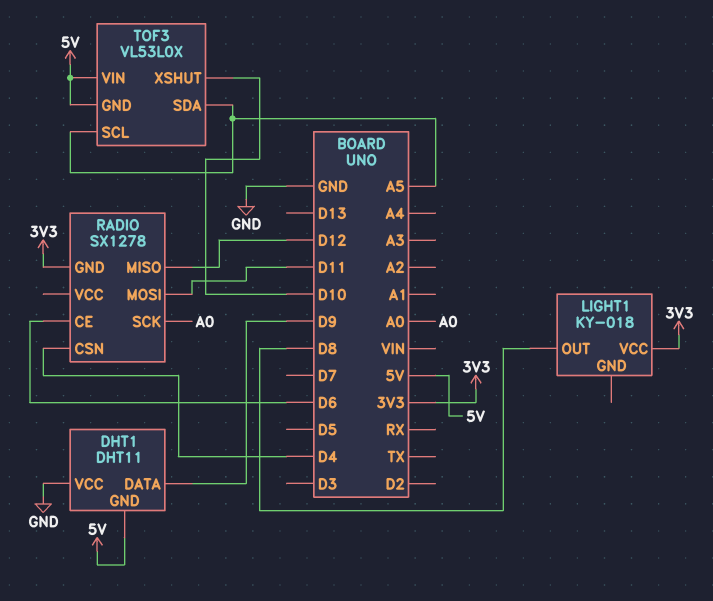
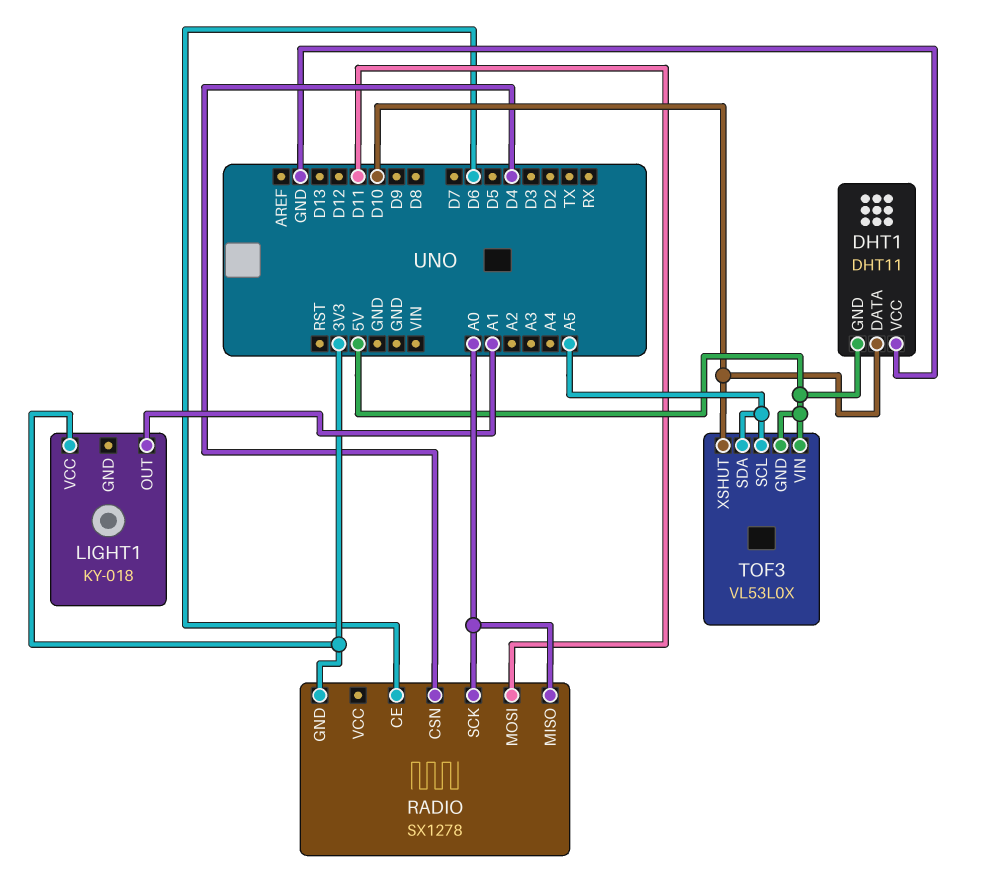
DHT1 pin DATA: D9 -> D10
LIGHT1 pin OUT: D8 -> A1
RADIO pin MISO: D12 -> A0

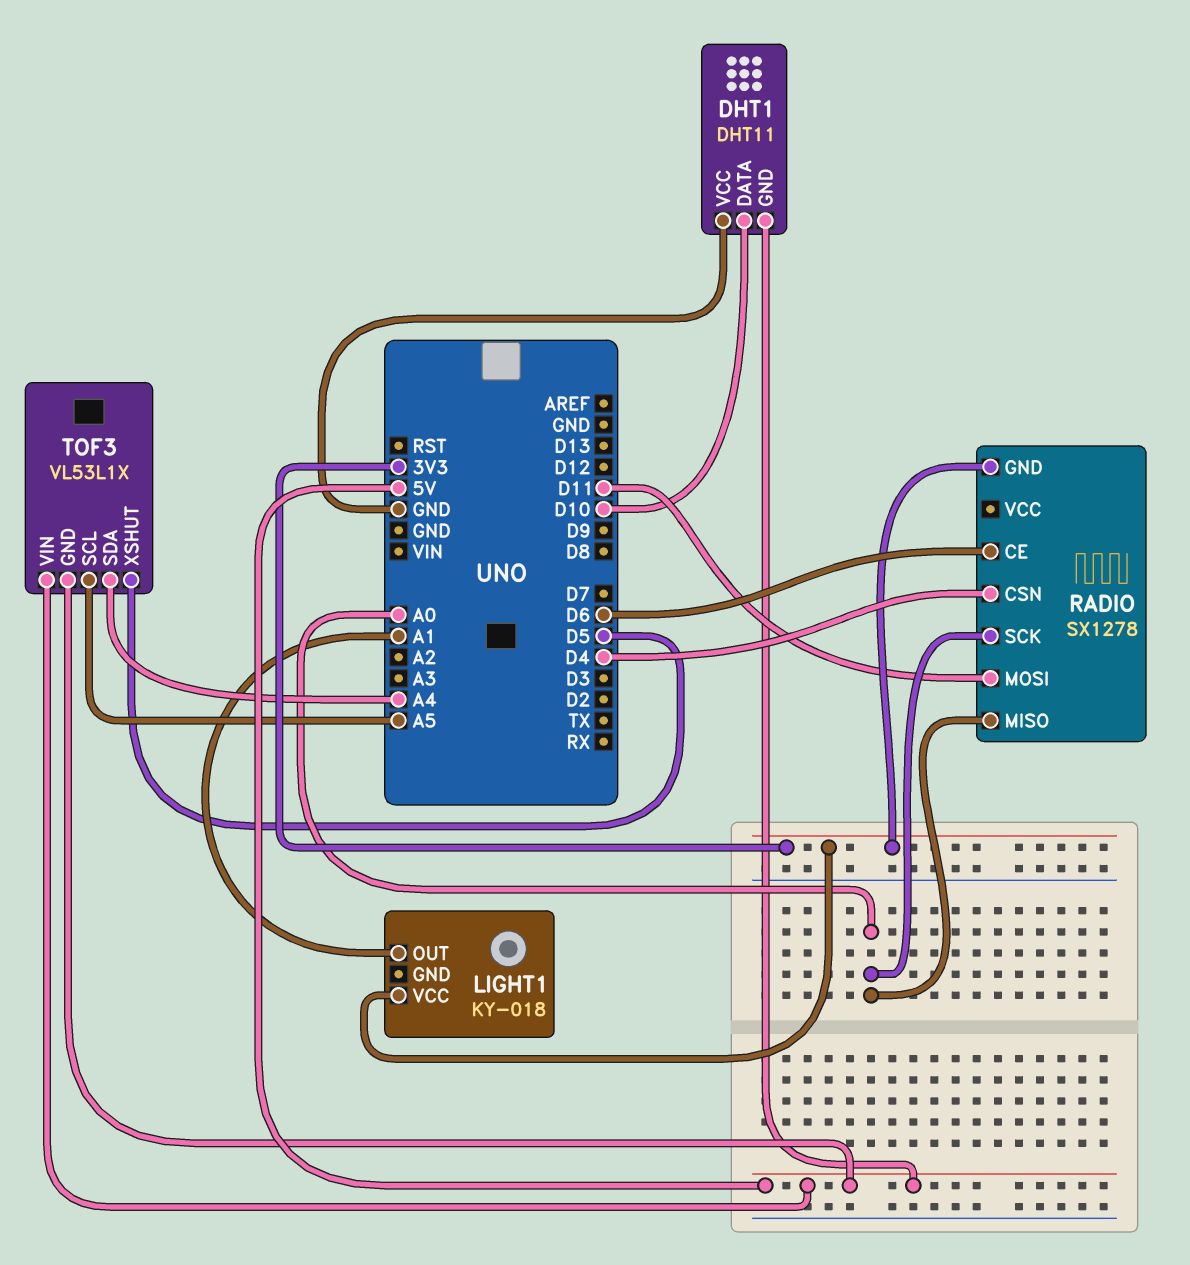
TOF3: VL53L0X -> VL53L1X
TOF3 pin SDA: A5 -> A4
TOF3 pin XSHUT: D10 -> D5

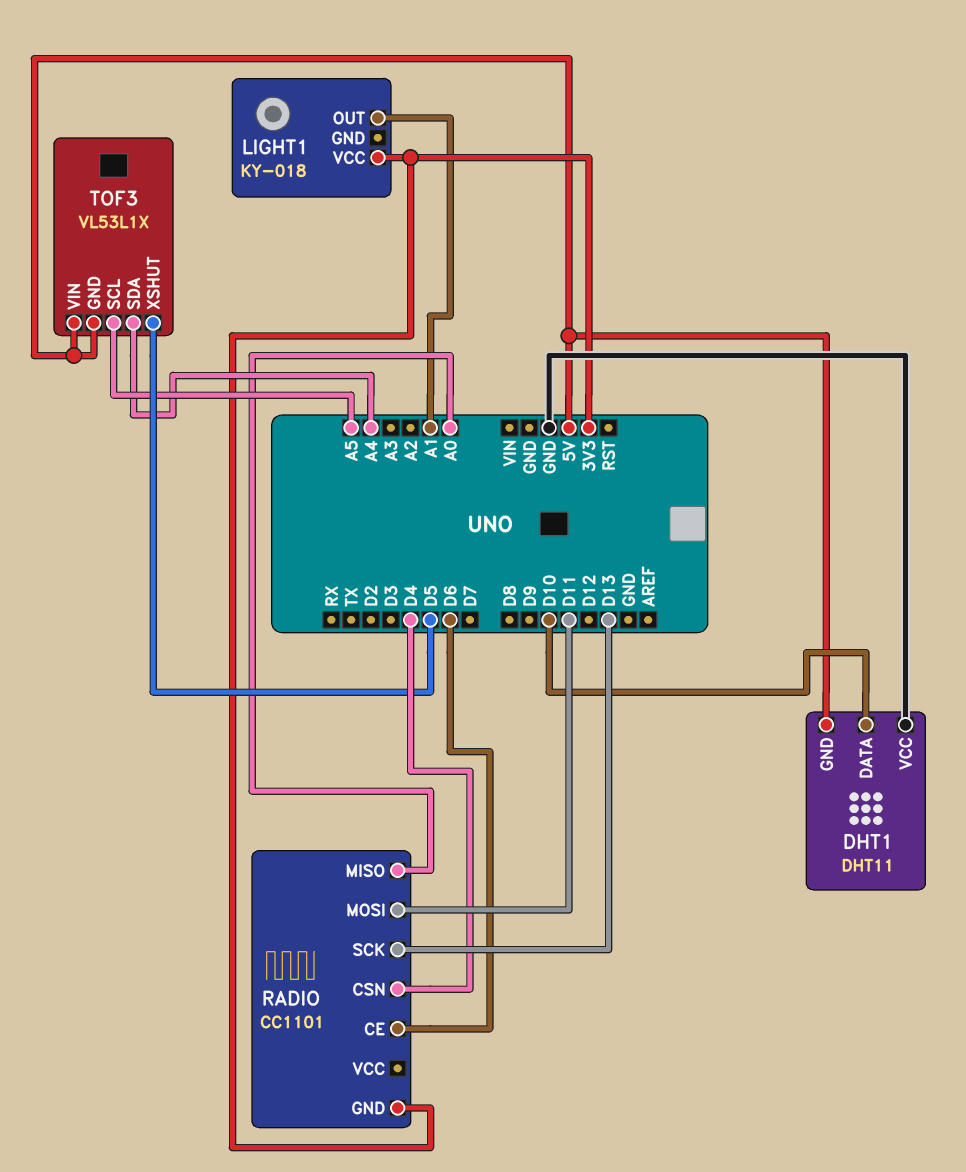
RADIO: SX1278 -> CC1101
RADIO pin SCK: A0 -> D13

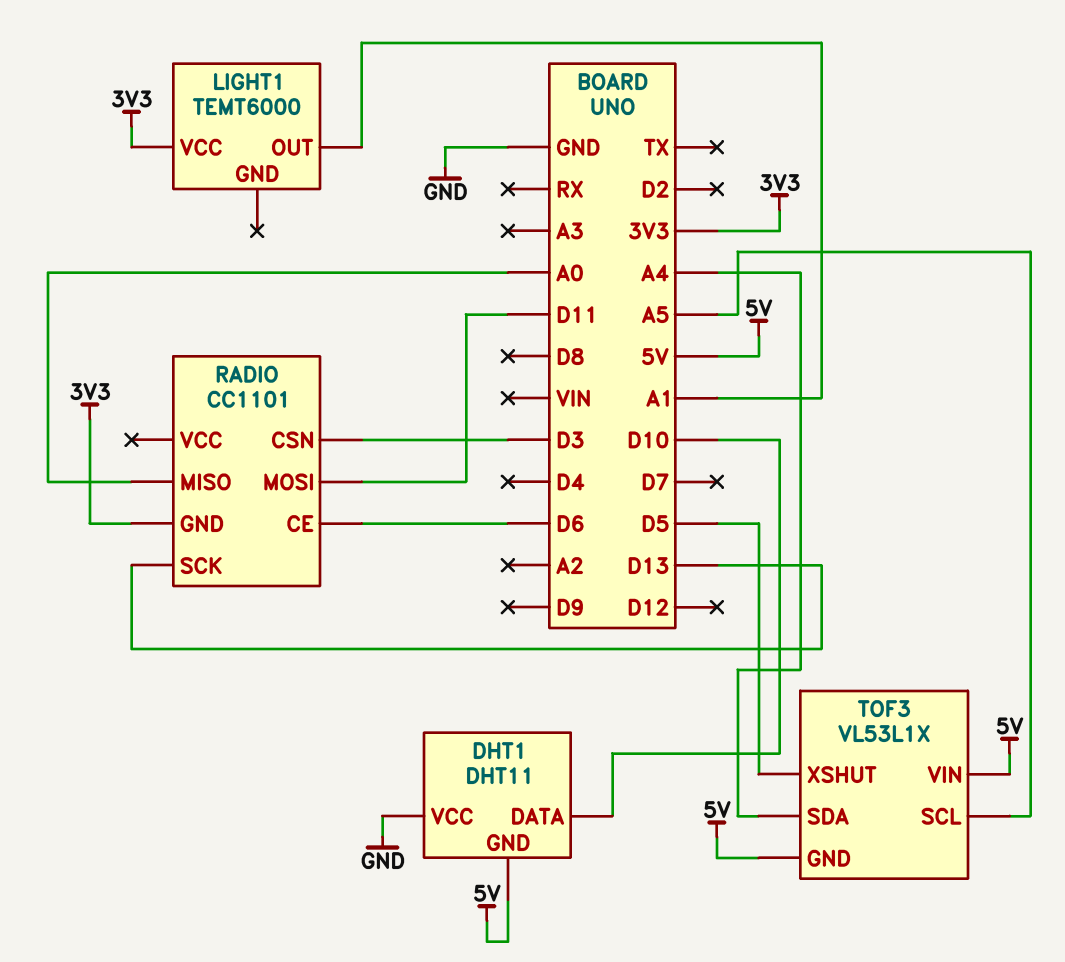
LIGHT1: KY-018 -> TEMT6000
RADIO pin CSN: D4 -> D3

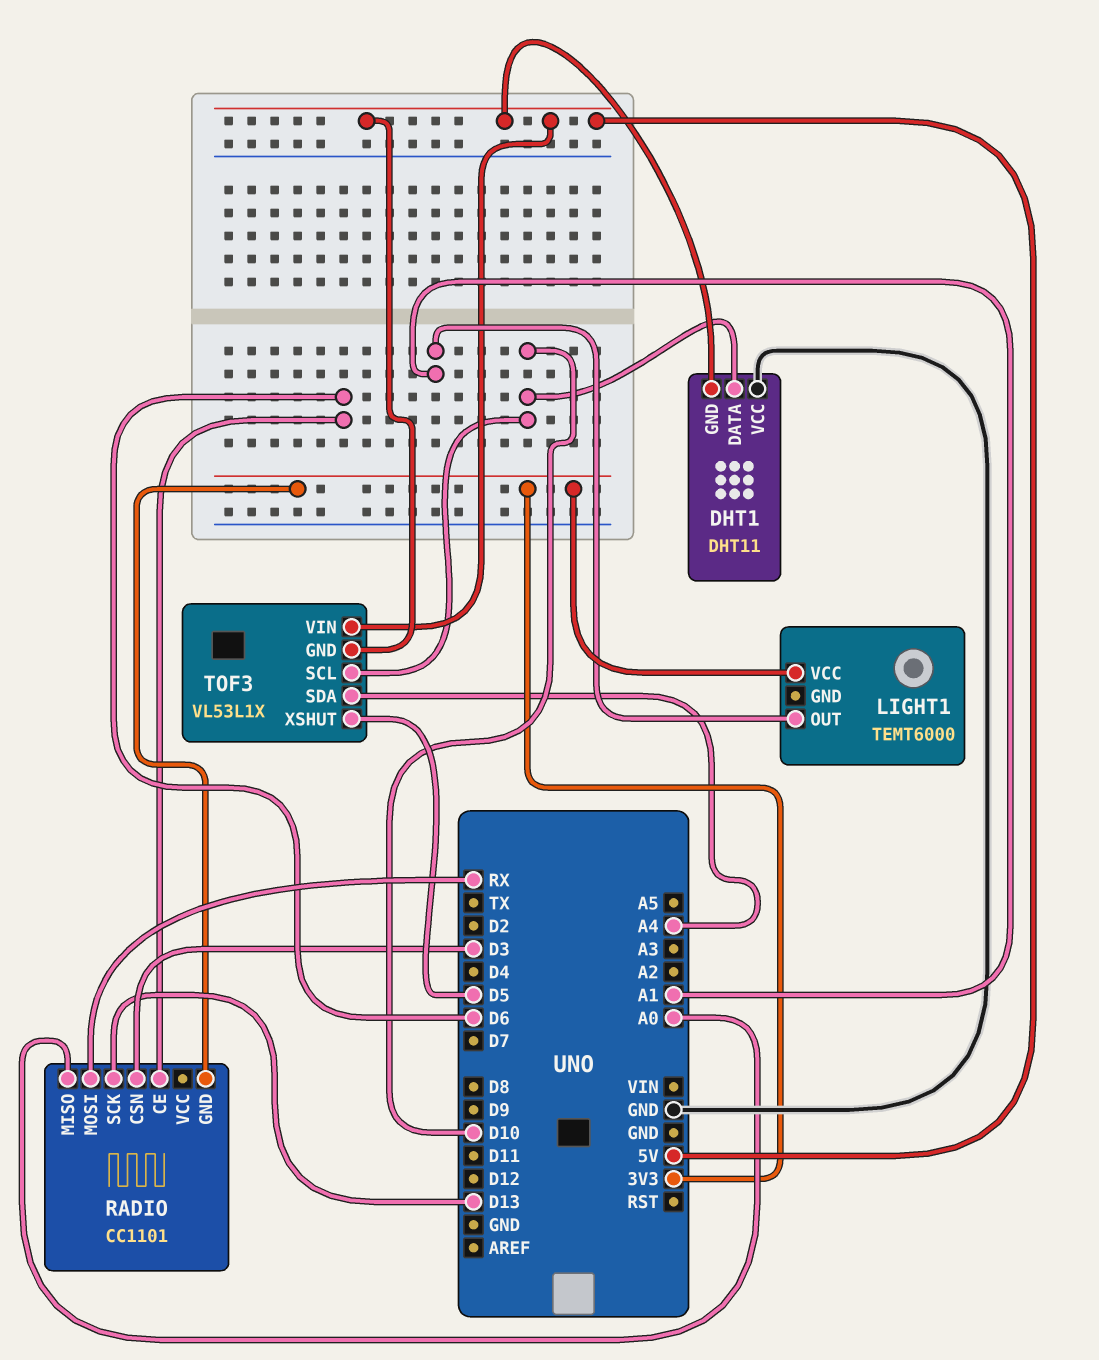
RADIO pin MOSI: D11 -> RX
TOF3 pin SCL: A5 -> D10

